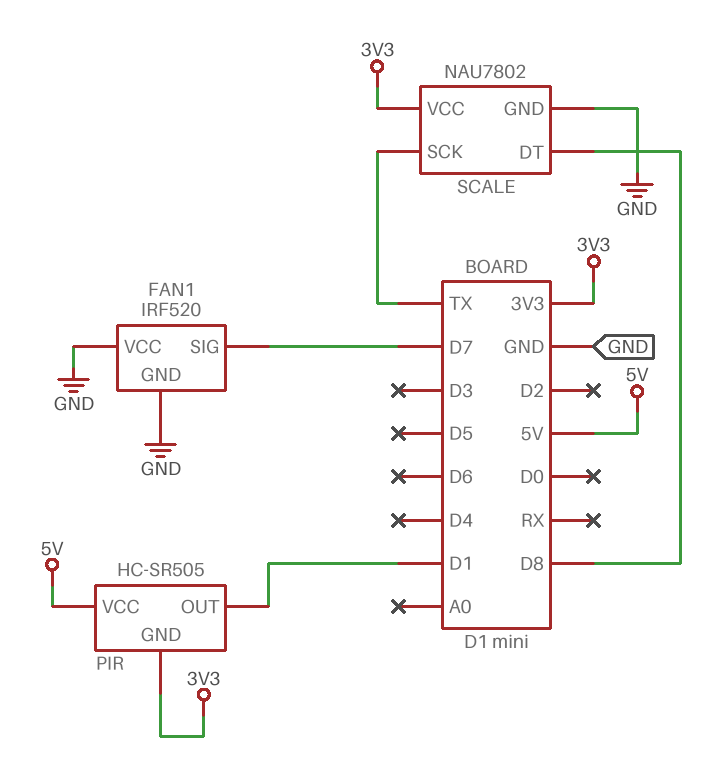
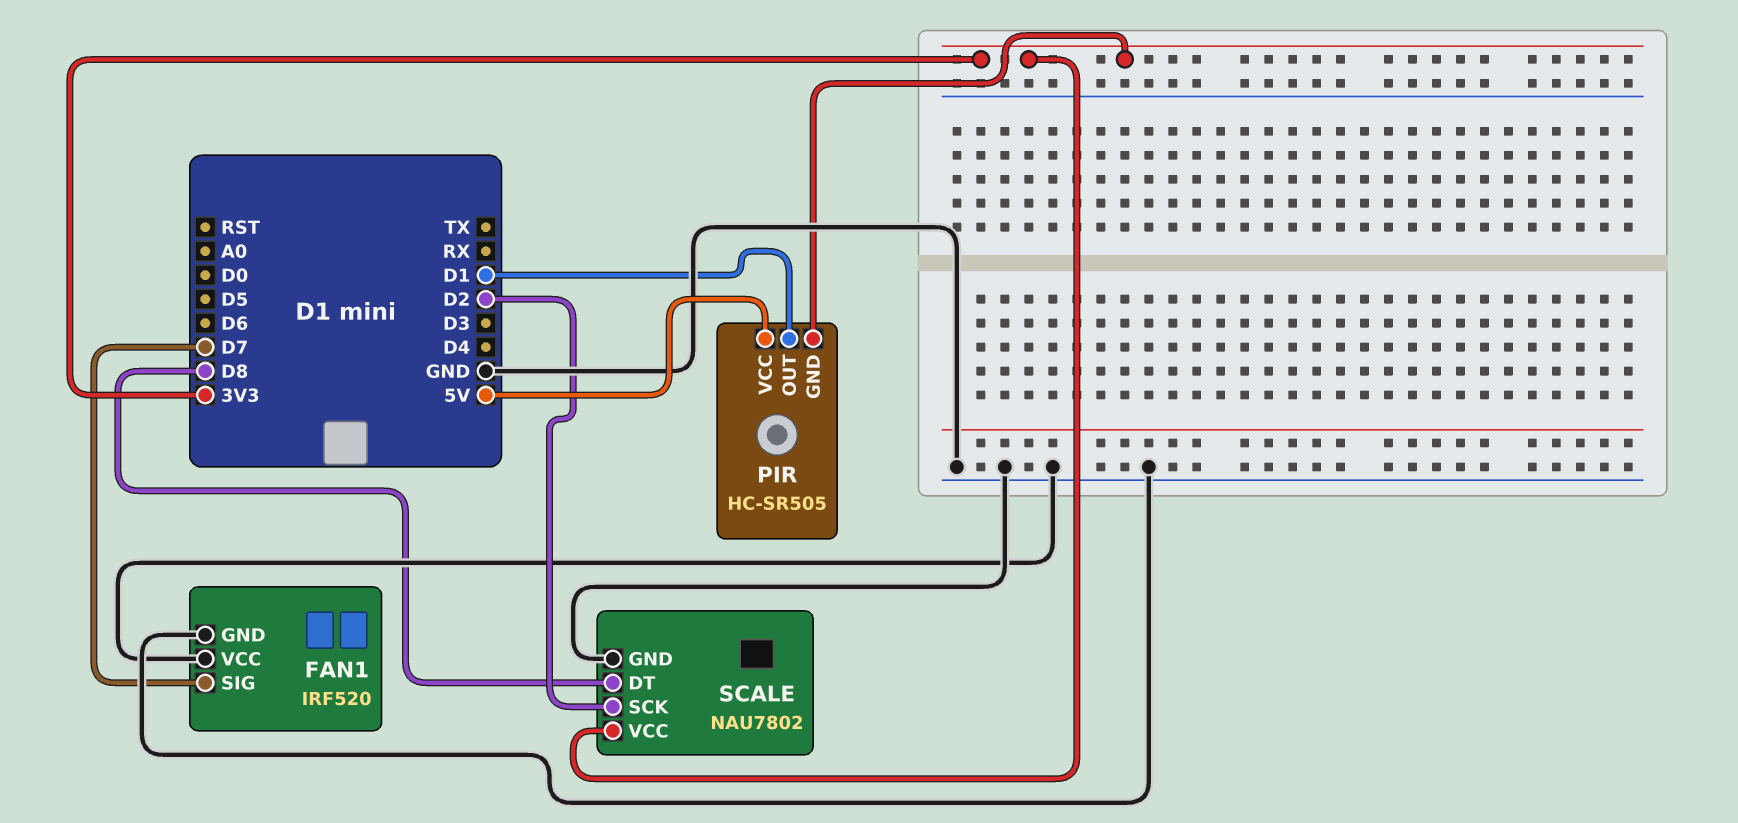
SCALE pin SCK: TX -> D2

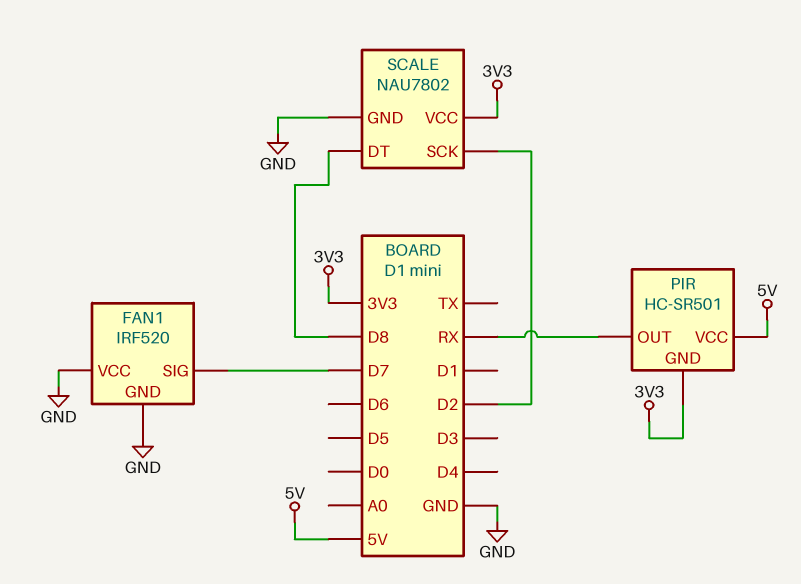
PIR: HC-SR505 -> HC-SR501
PIR pin OUT: D1 -> RX

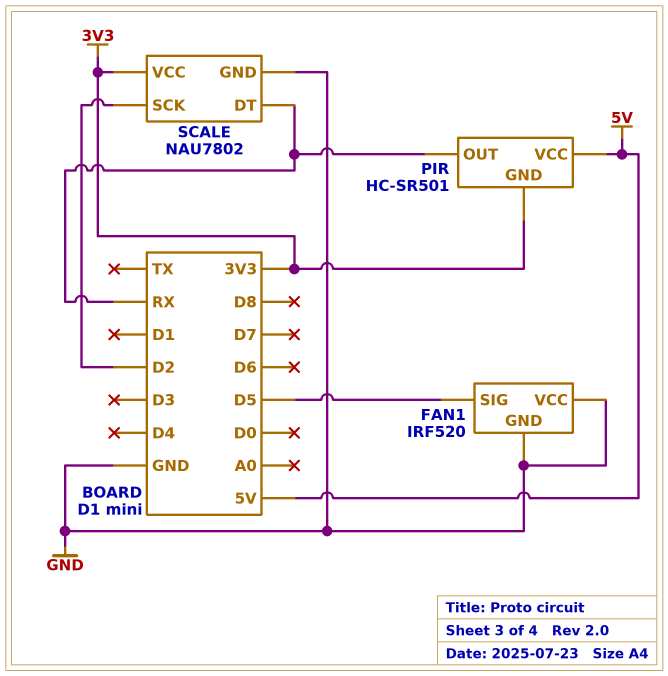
FAN1 pin SIG: D7 -> D5
SCALE pin DT: D8 -> RX

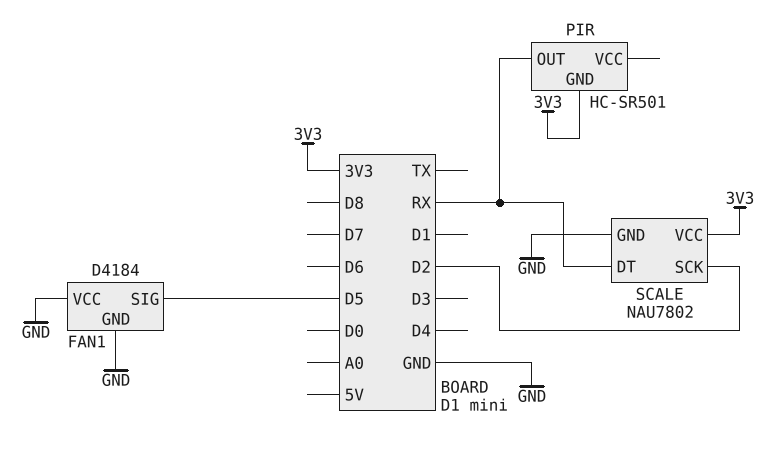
FAN1: IRF520 -> D4184
PIR pin VCC: 5V -> none

